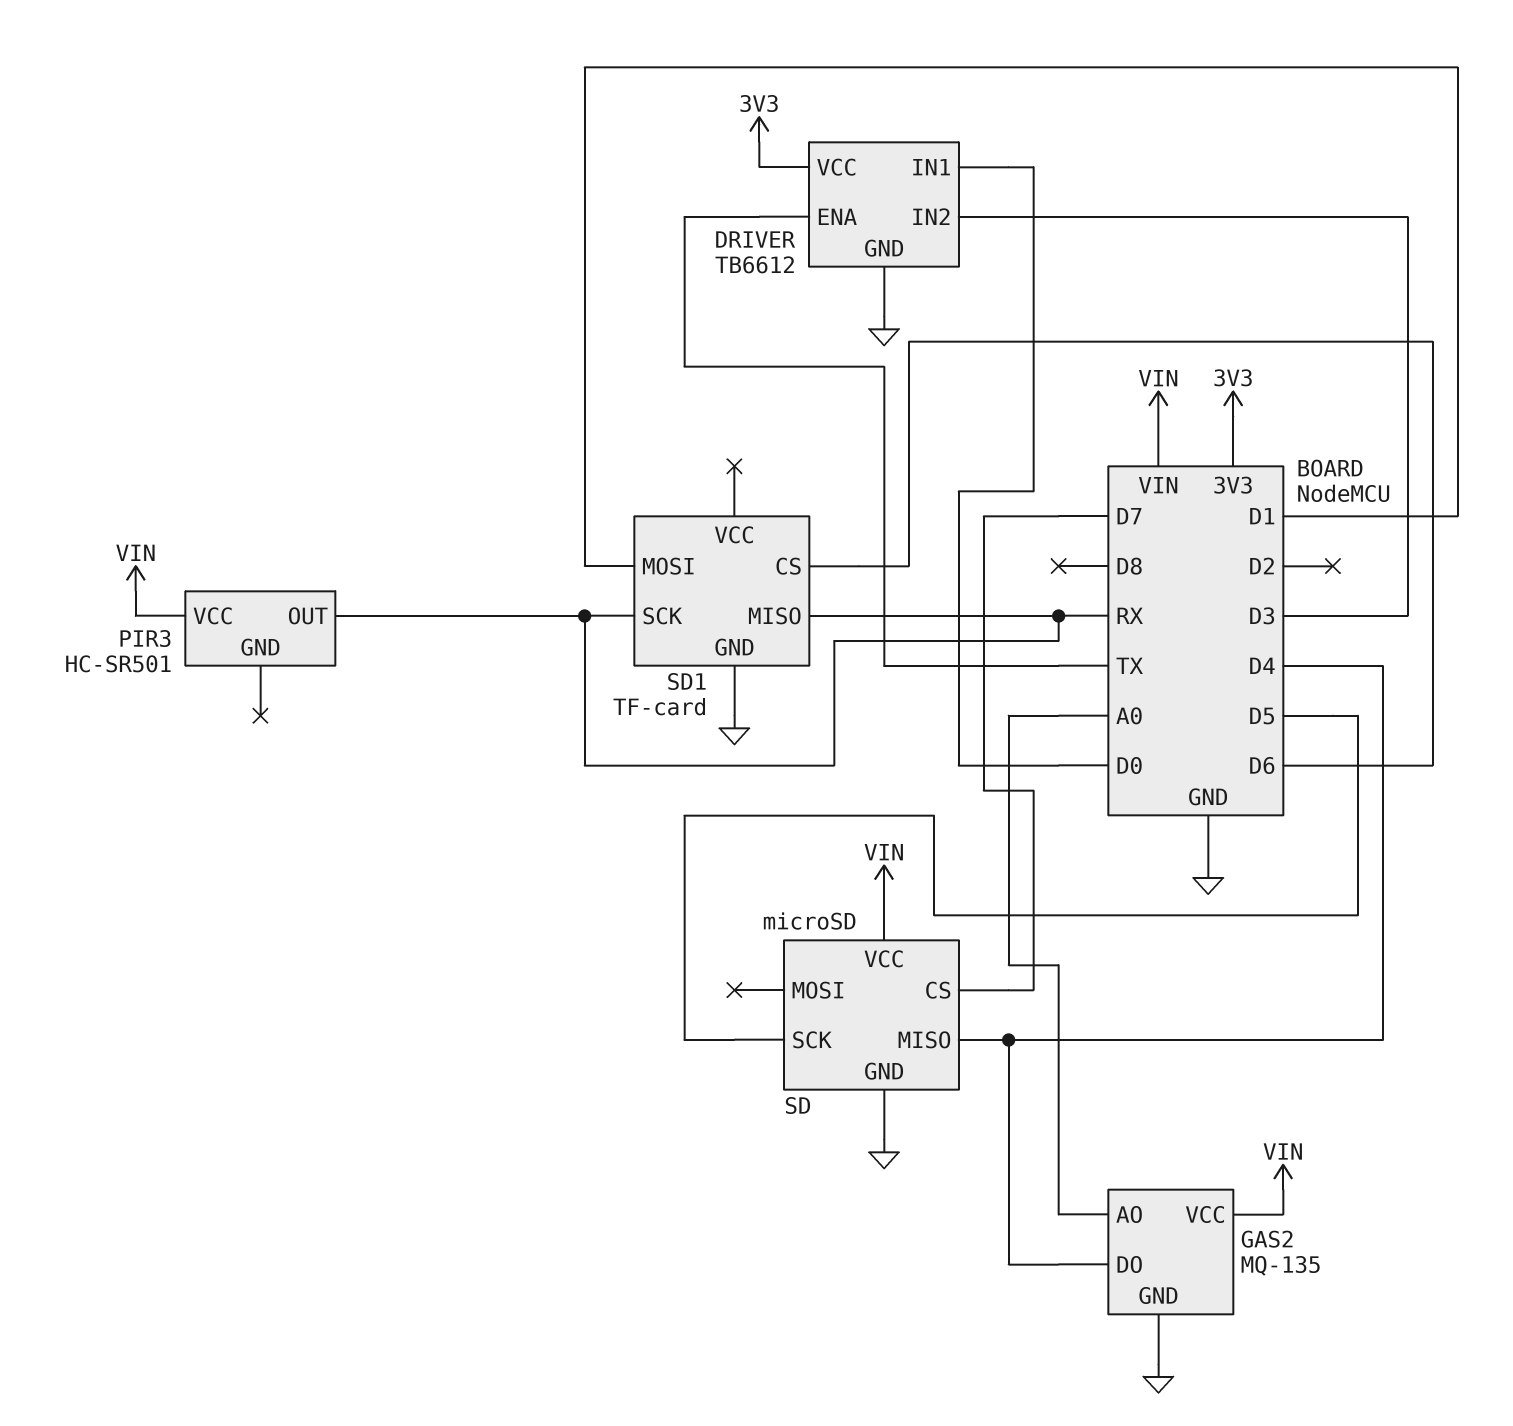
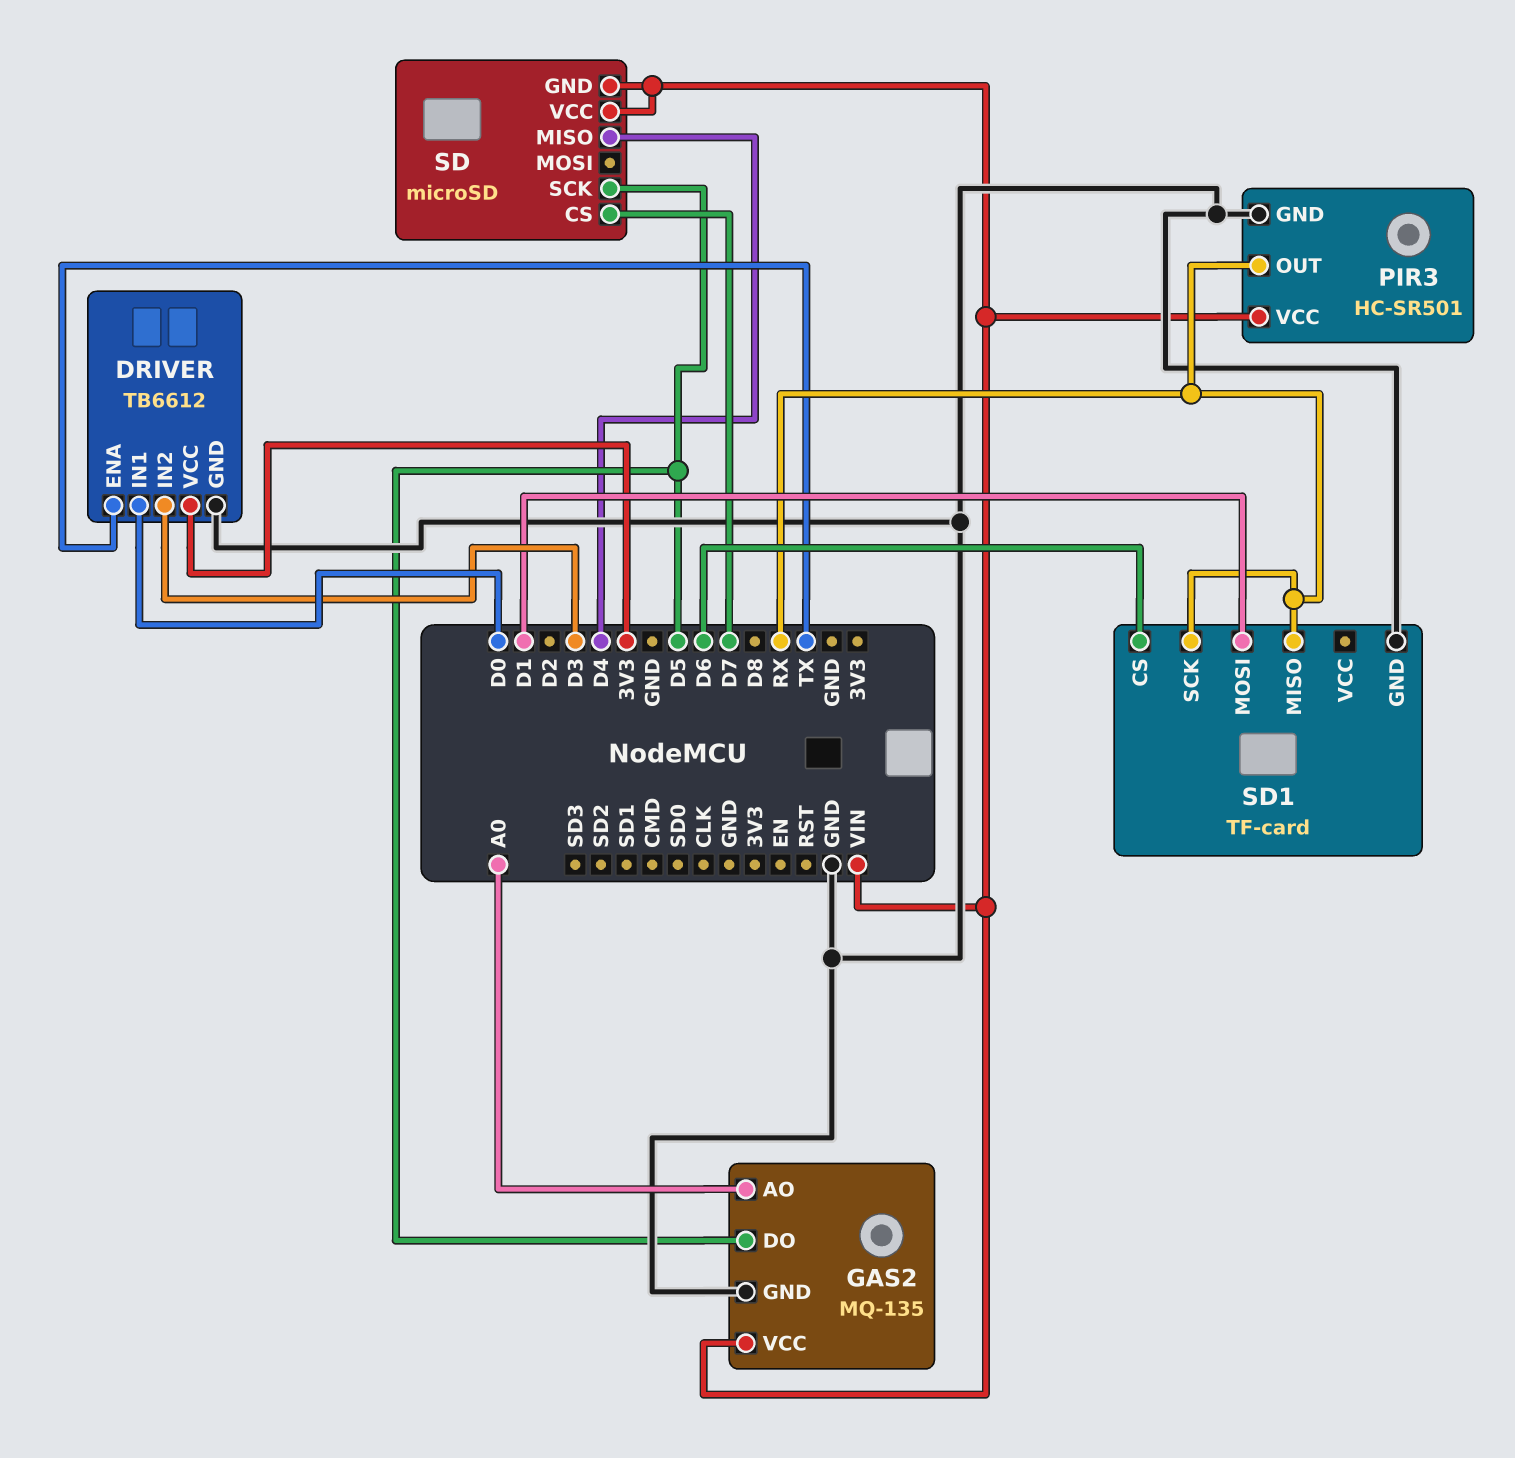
GAS2 pin DO: D4 -> D5
PIR3 pin GND: none -> GND
SD pin GND: GND -> VIN

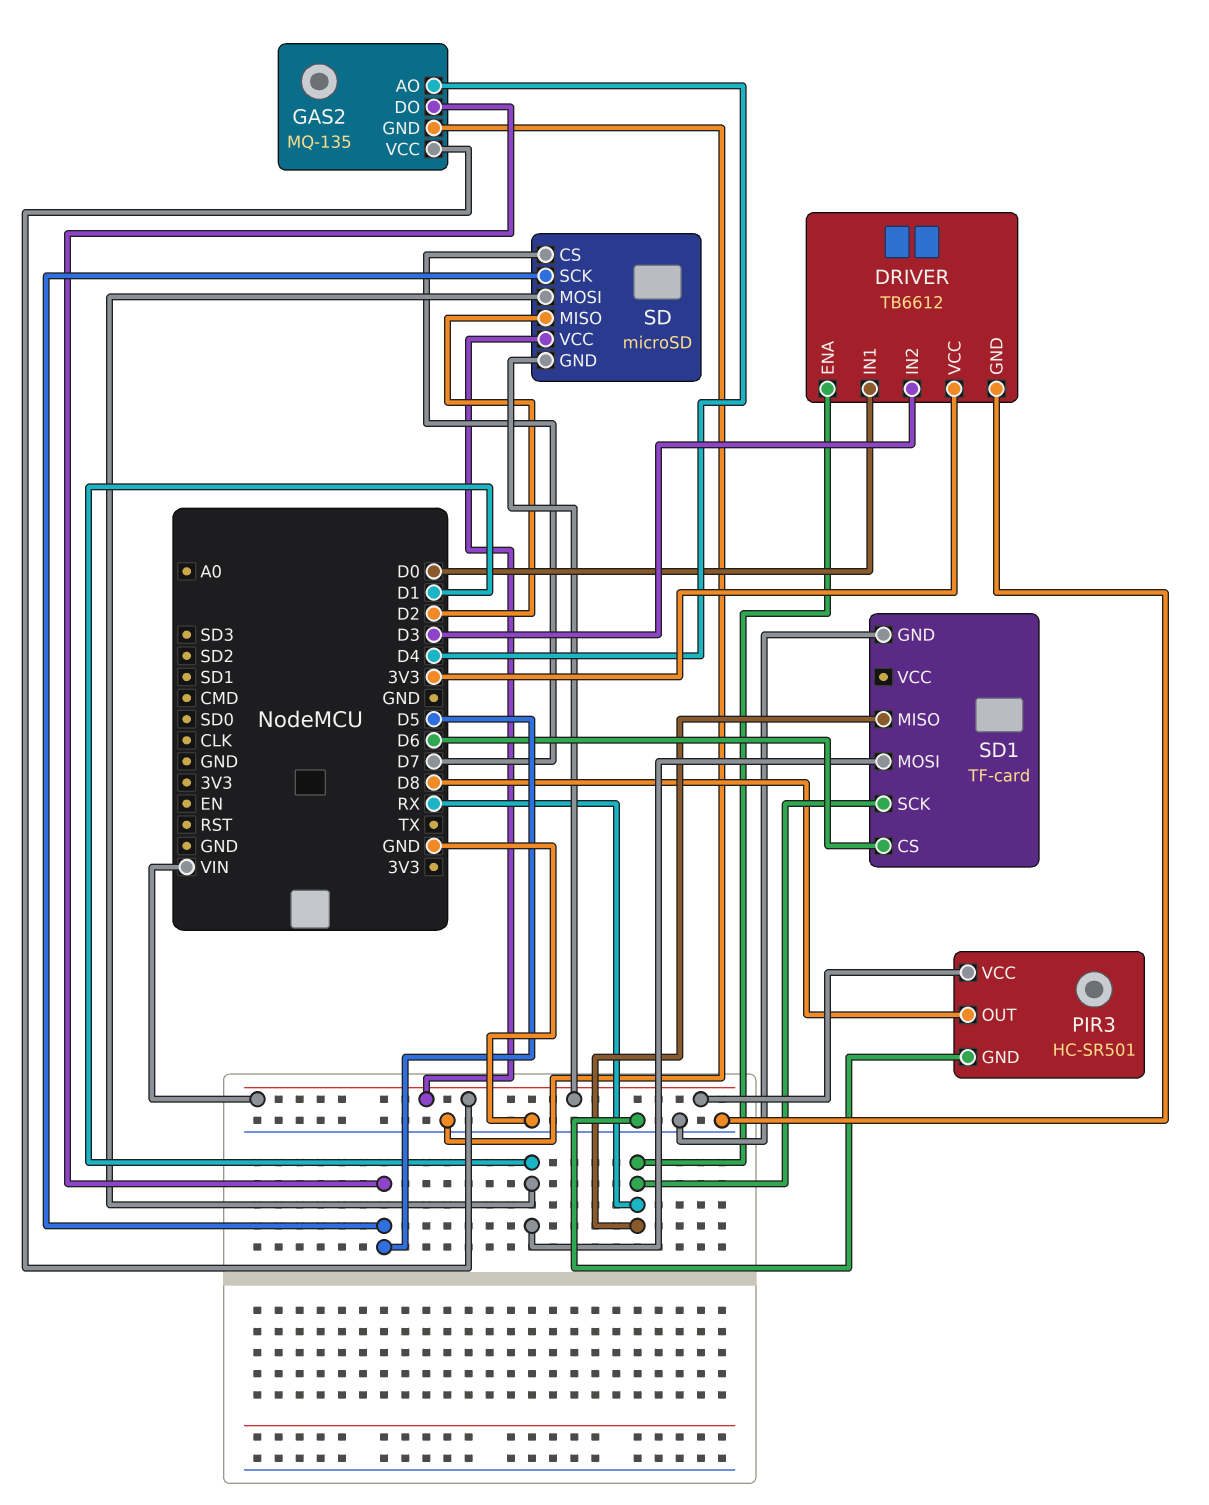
DRIVER pin ENA: TX -> RX
GAS2 pin AO: A0 -> D4
PIR3 pin OUT: RX -> D8
SD pin MISO: D4 -> D2
SD pin MOSI: none -> D1

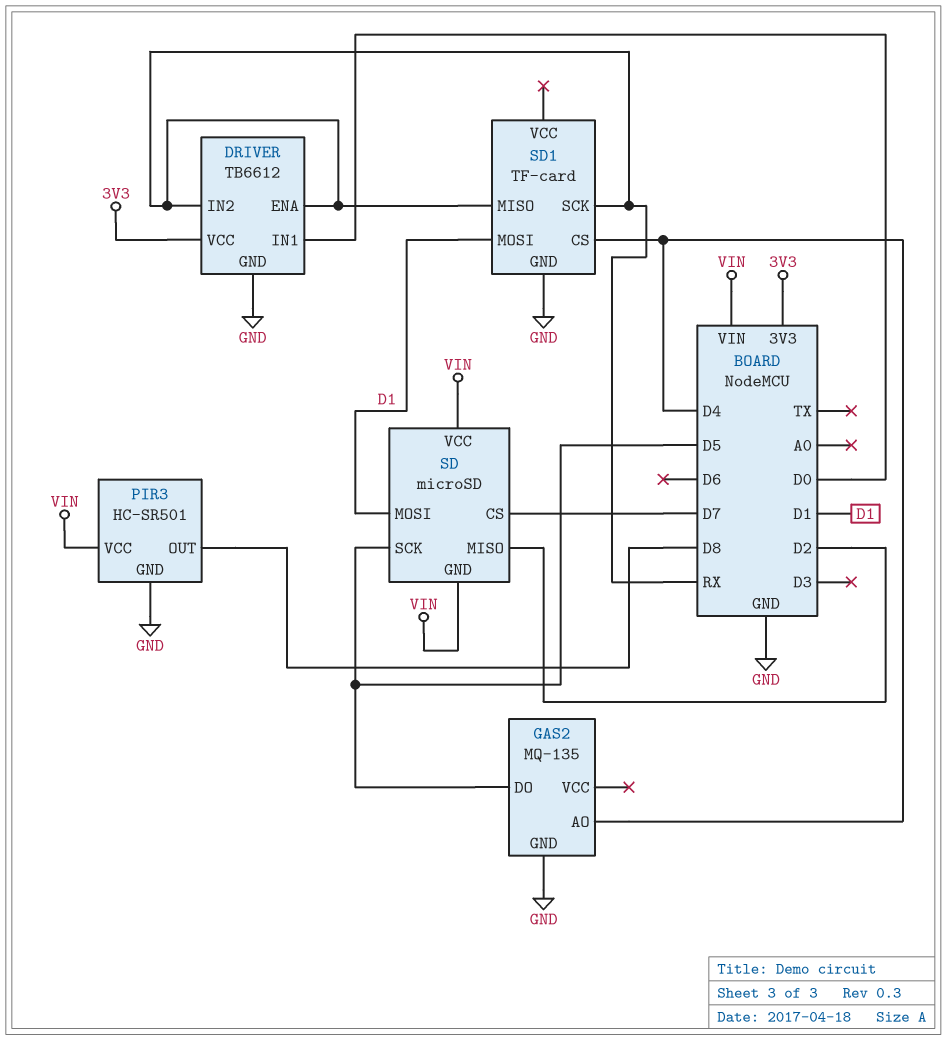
DRIVER pin IN2: D3 -> RX
GAS2 pin VCC: VIN -> none
SD1 pin CS: D6 -> D4

